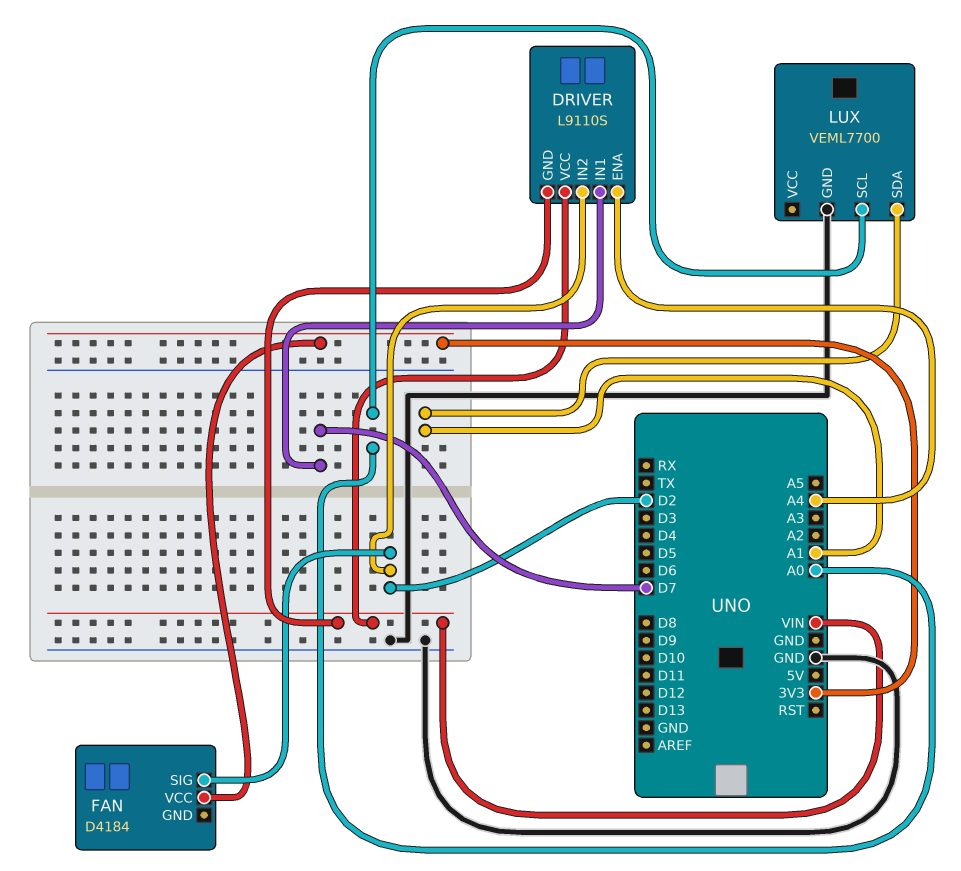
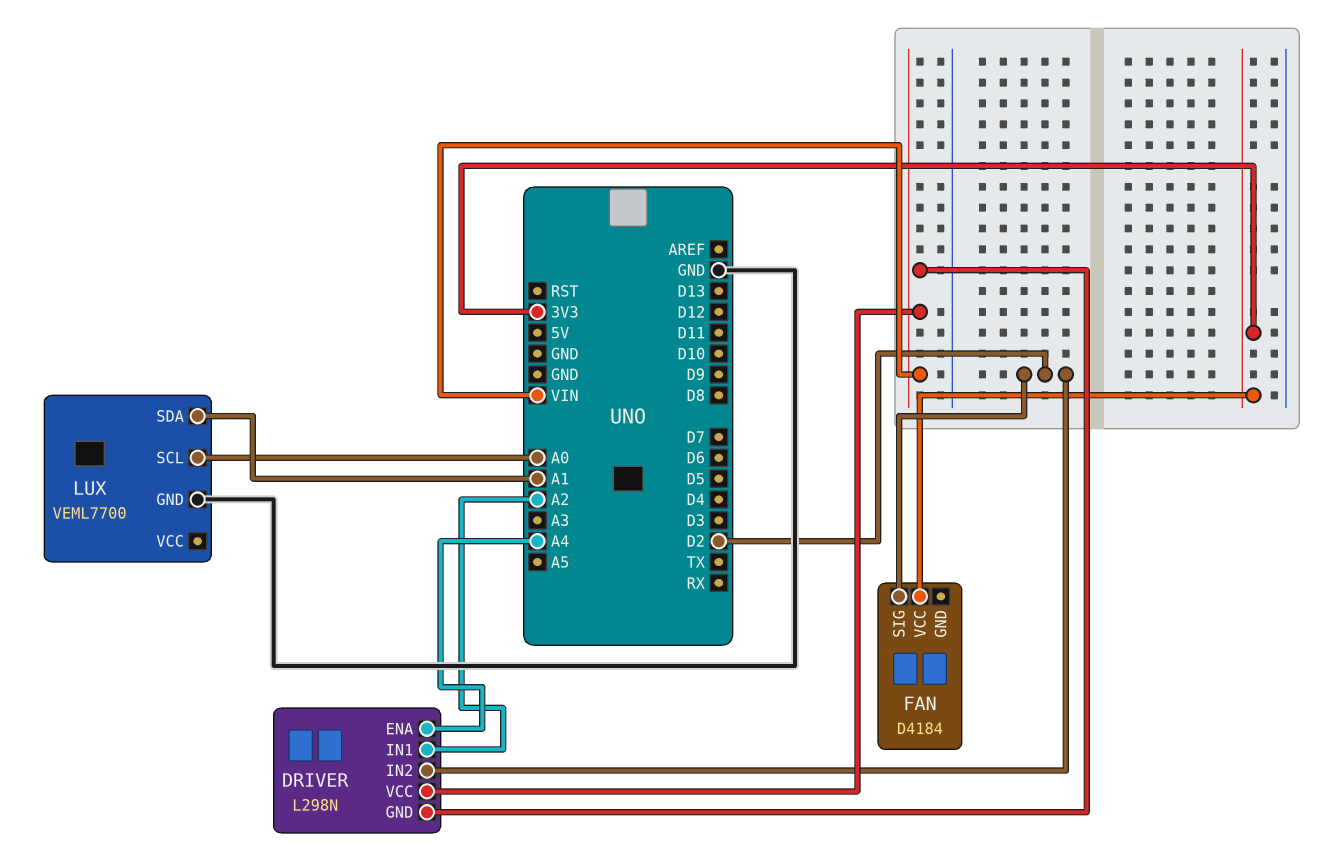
DRIVER: L9110S -> L298N
DRIVER pin IN1: D7 -> A2

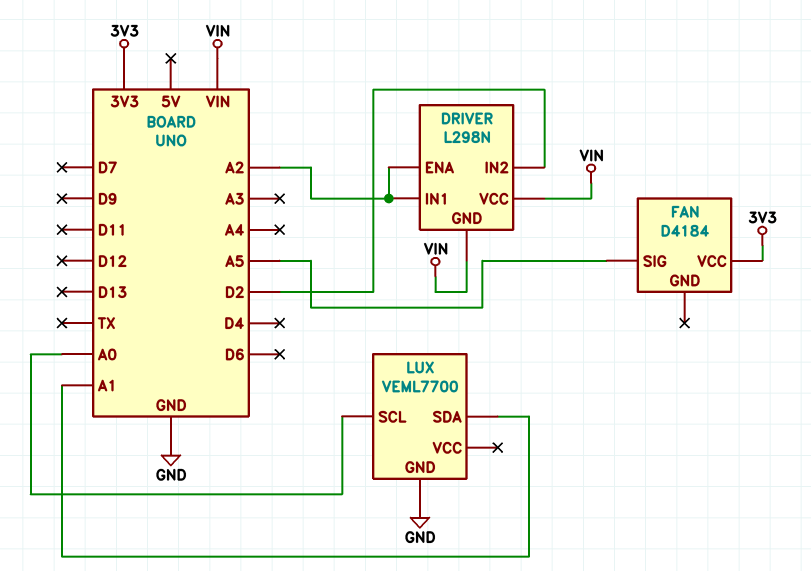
DRIVER pin ENA: A4 -> A2
FAN pin SIG: D2 -> A5

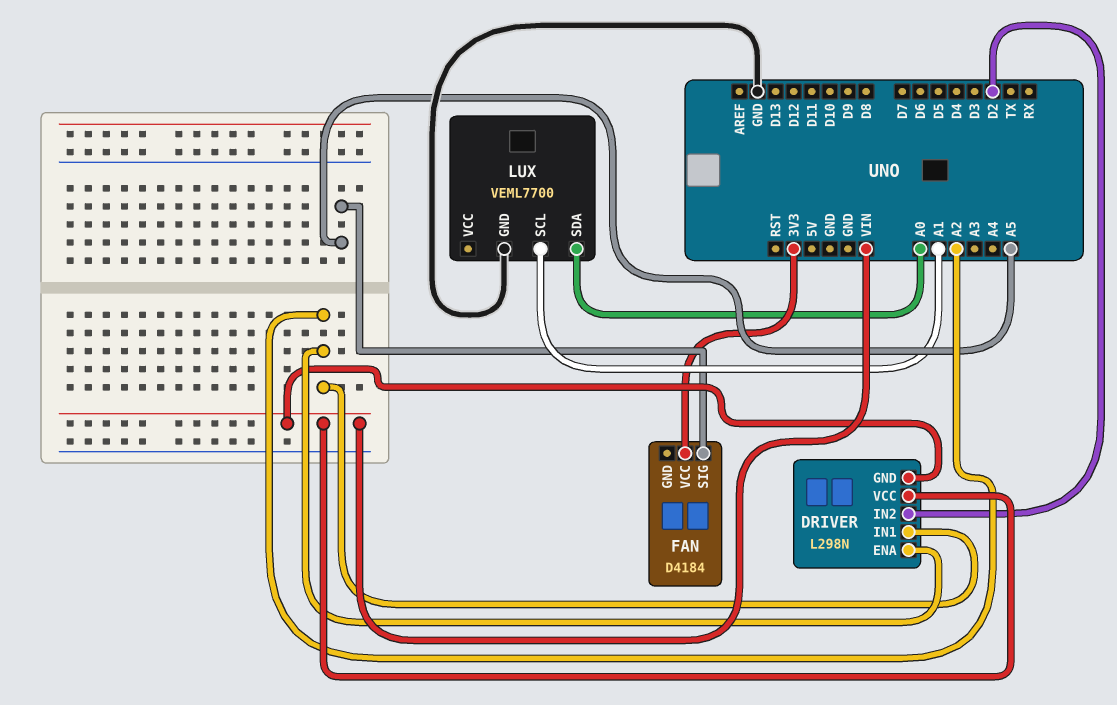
LUX pin SCL: A0 -> A1
LUX pin SDA: A1 -> A0

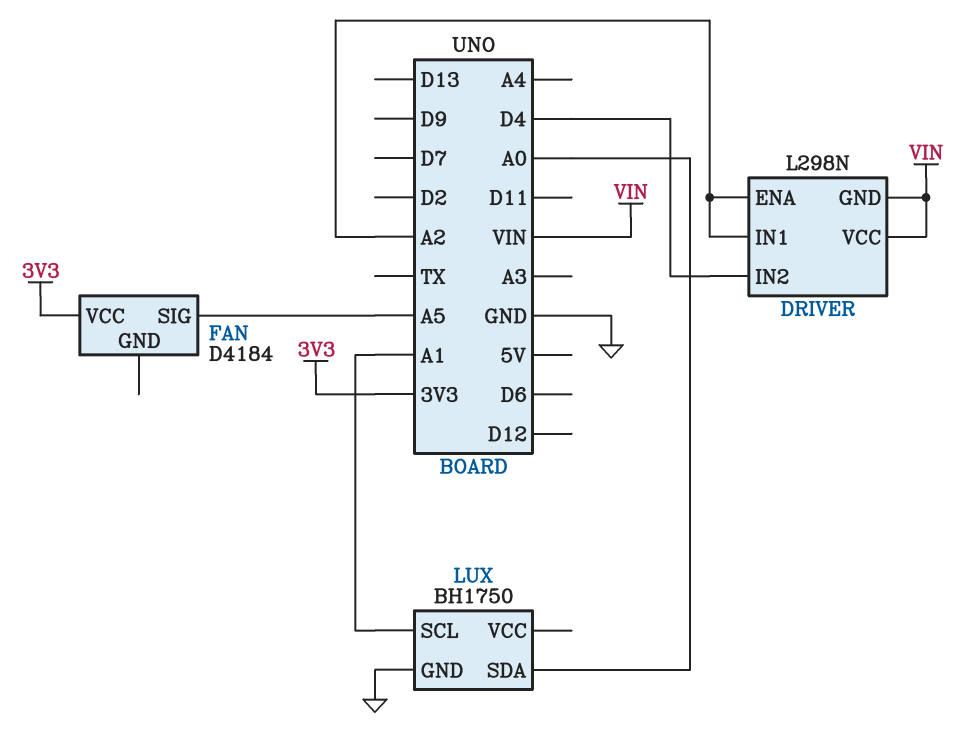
DRIVER pin IN2: D2 -> D4
LUX: VEML7700 -> BH1750

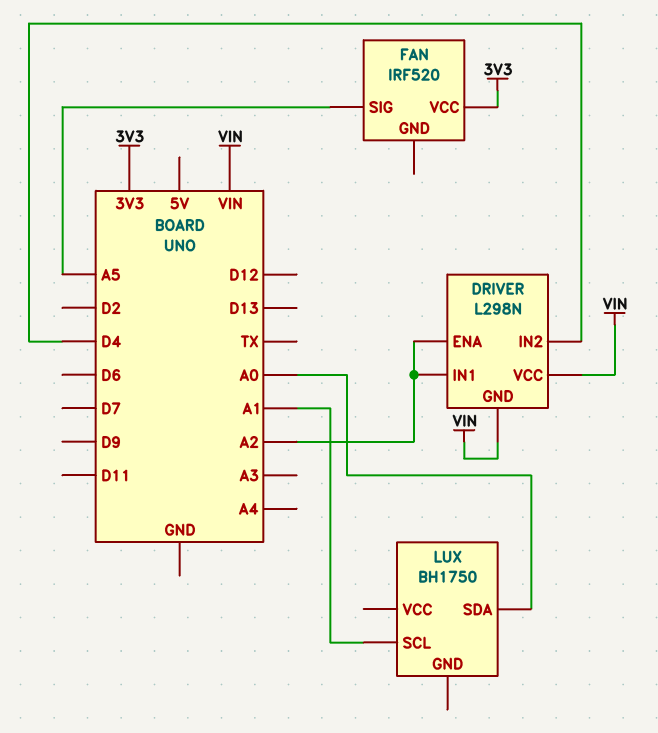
FAN: D4184 -> IRF520
LUX pin GND: GND -> none

